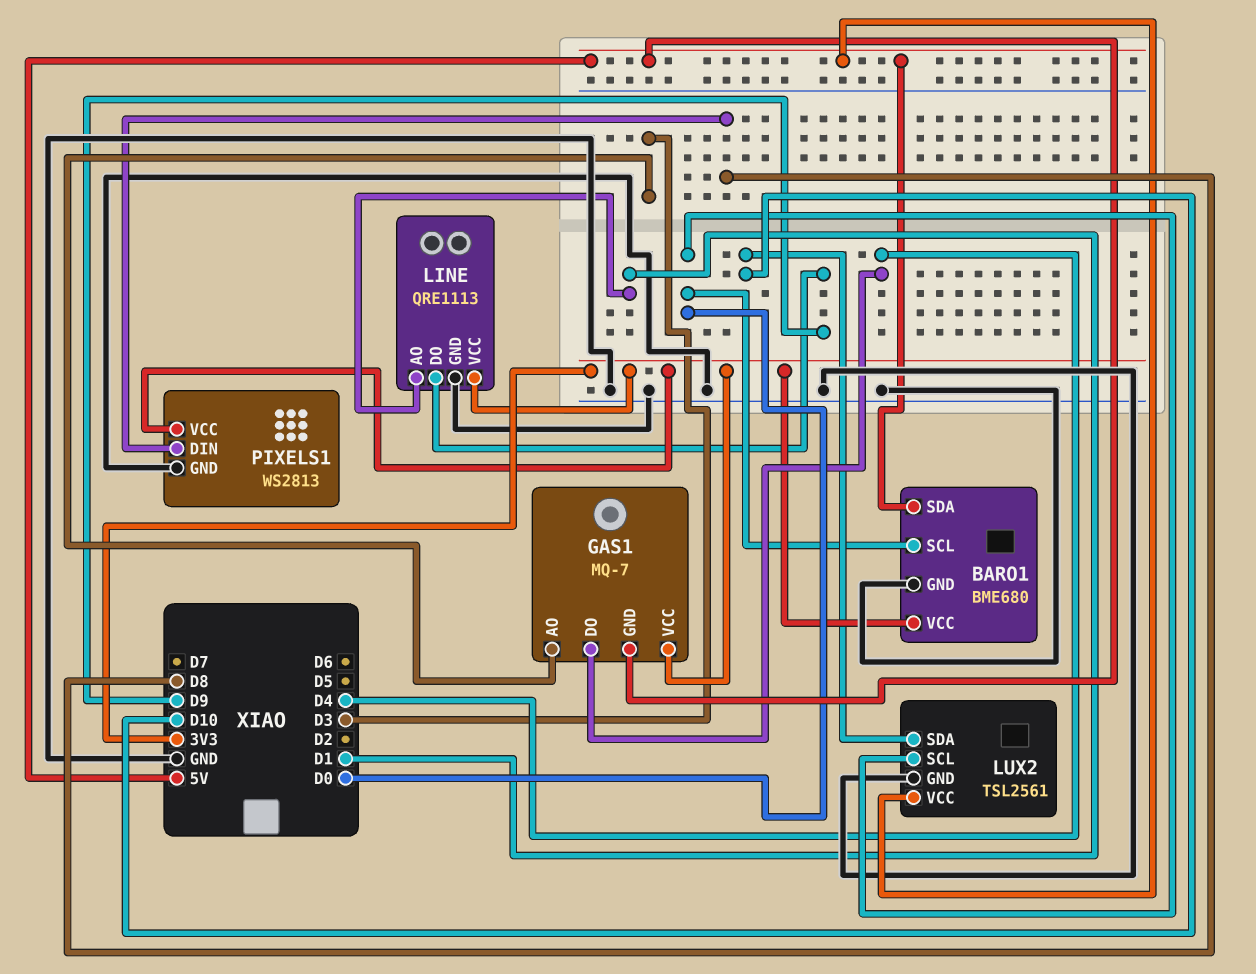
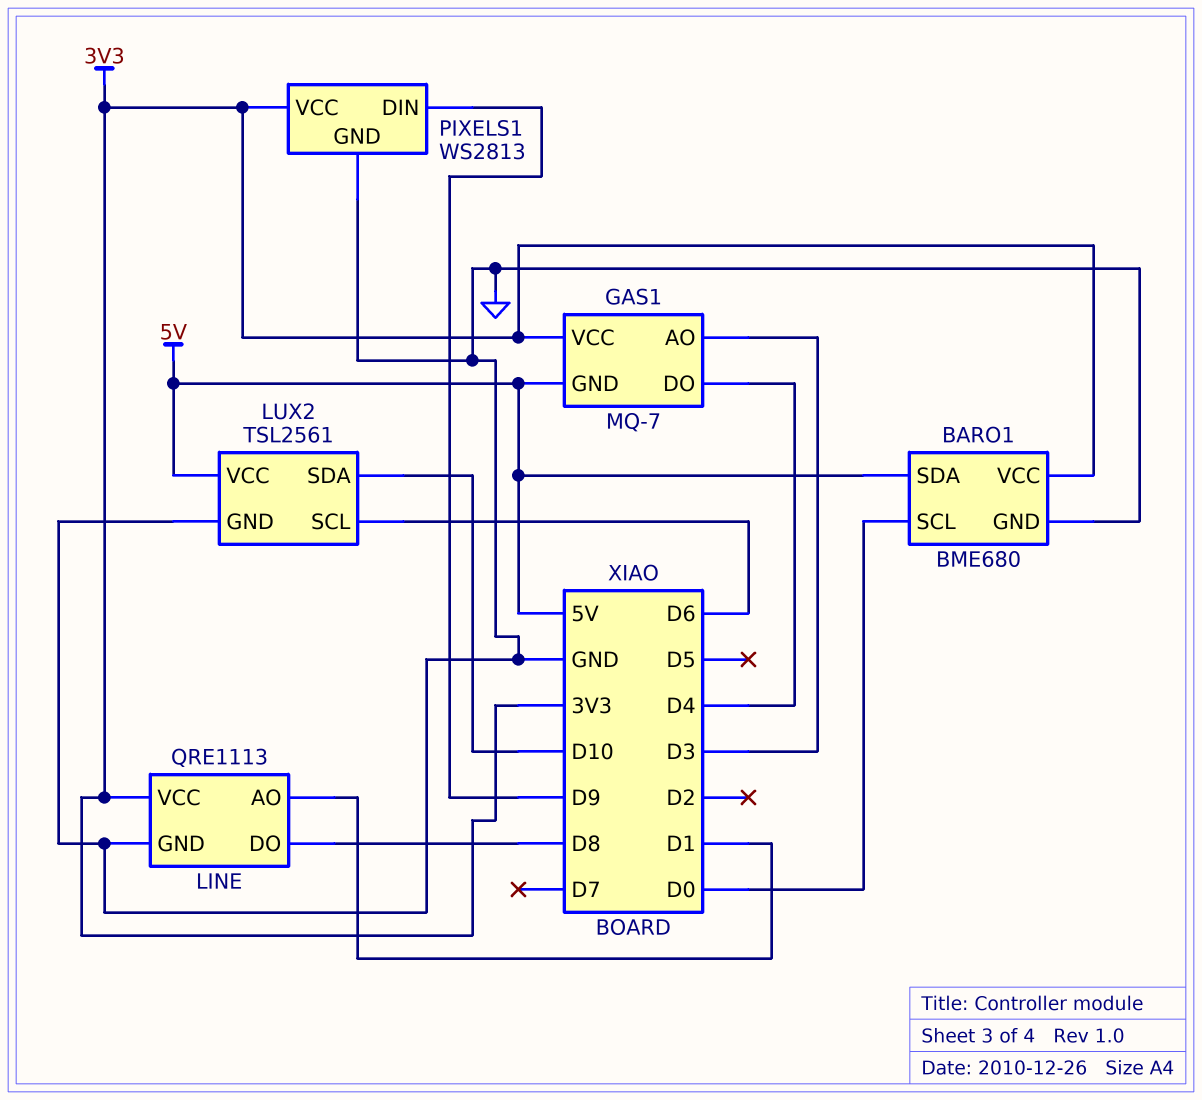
LINE pin DO: D9 -> D8
LUX2 pin SCL: D0 -> D6
PIXELS1 pin DIN: D8 -> D9

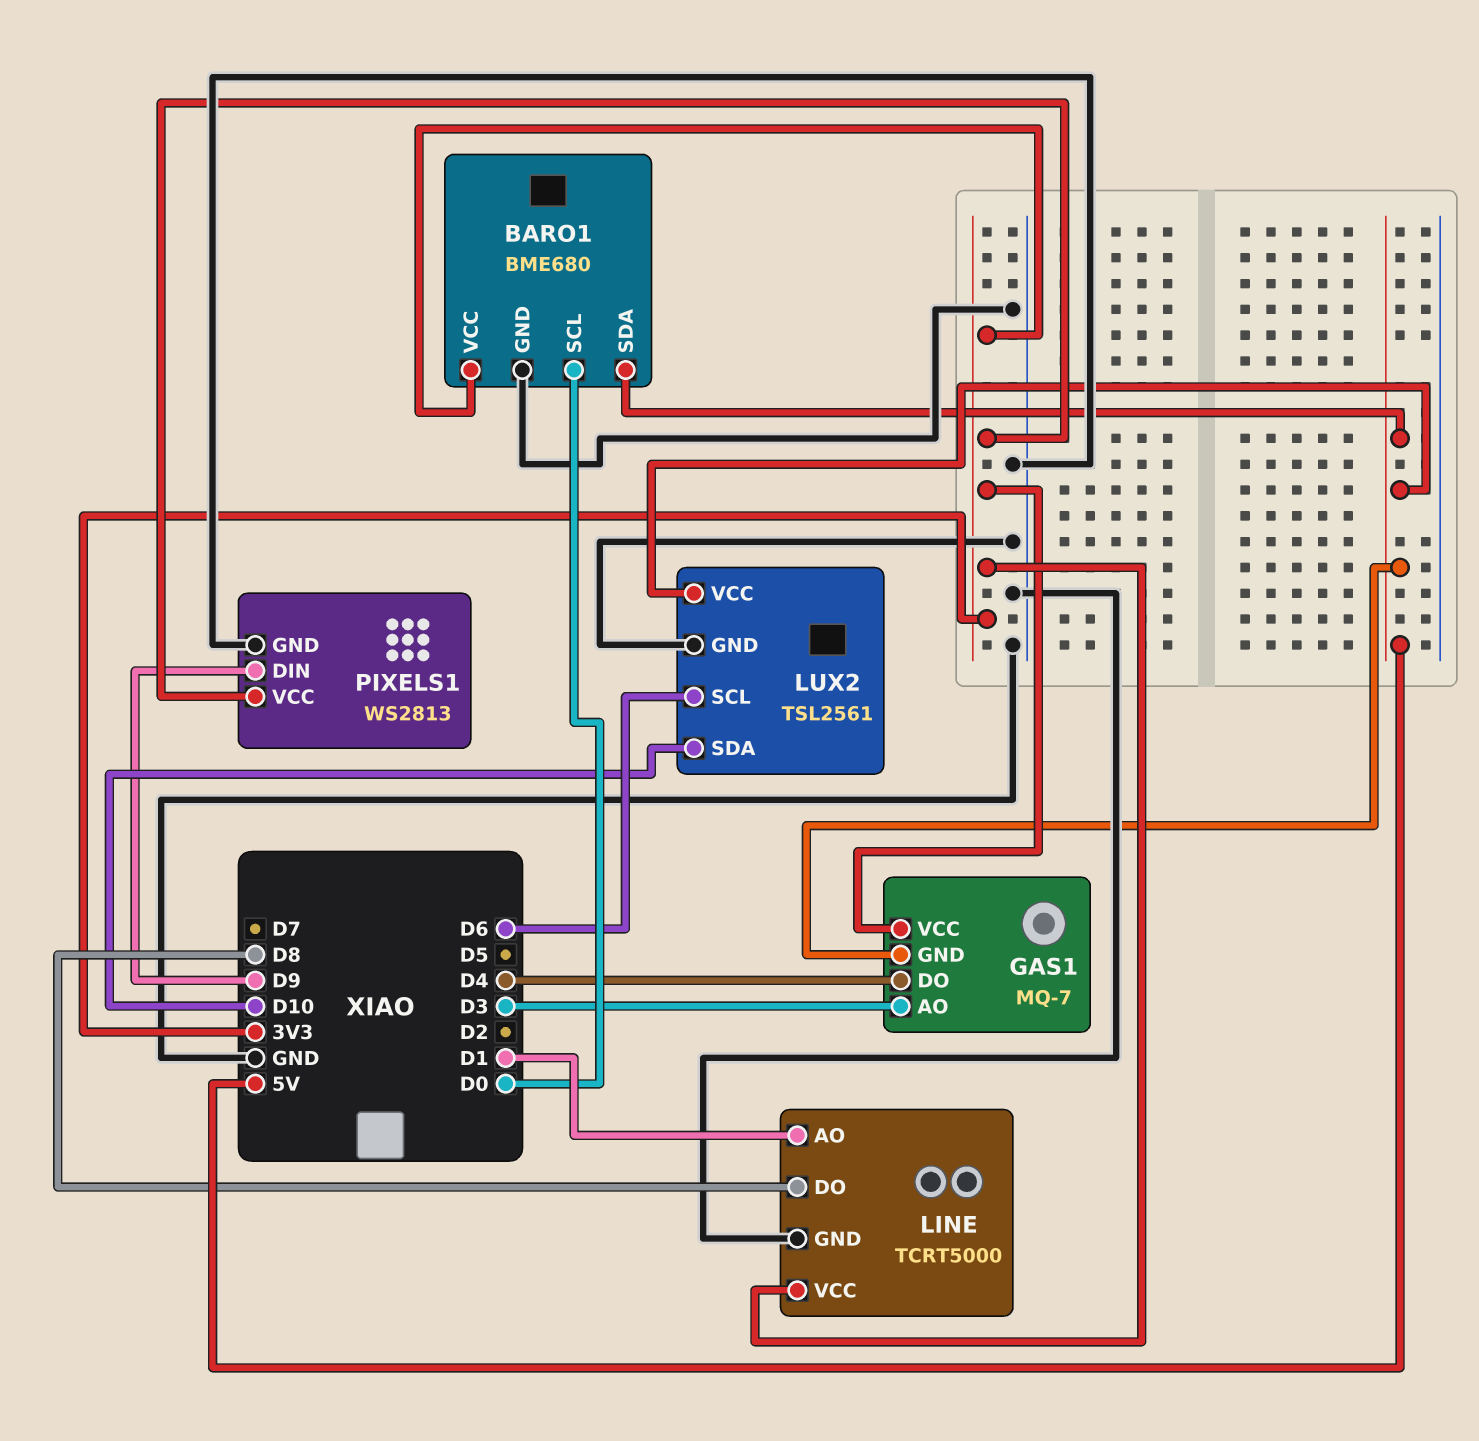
LINE: QRE1113 -> TCRT5000

